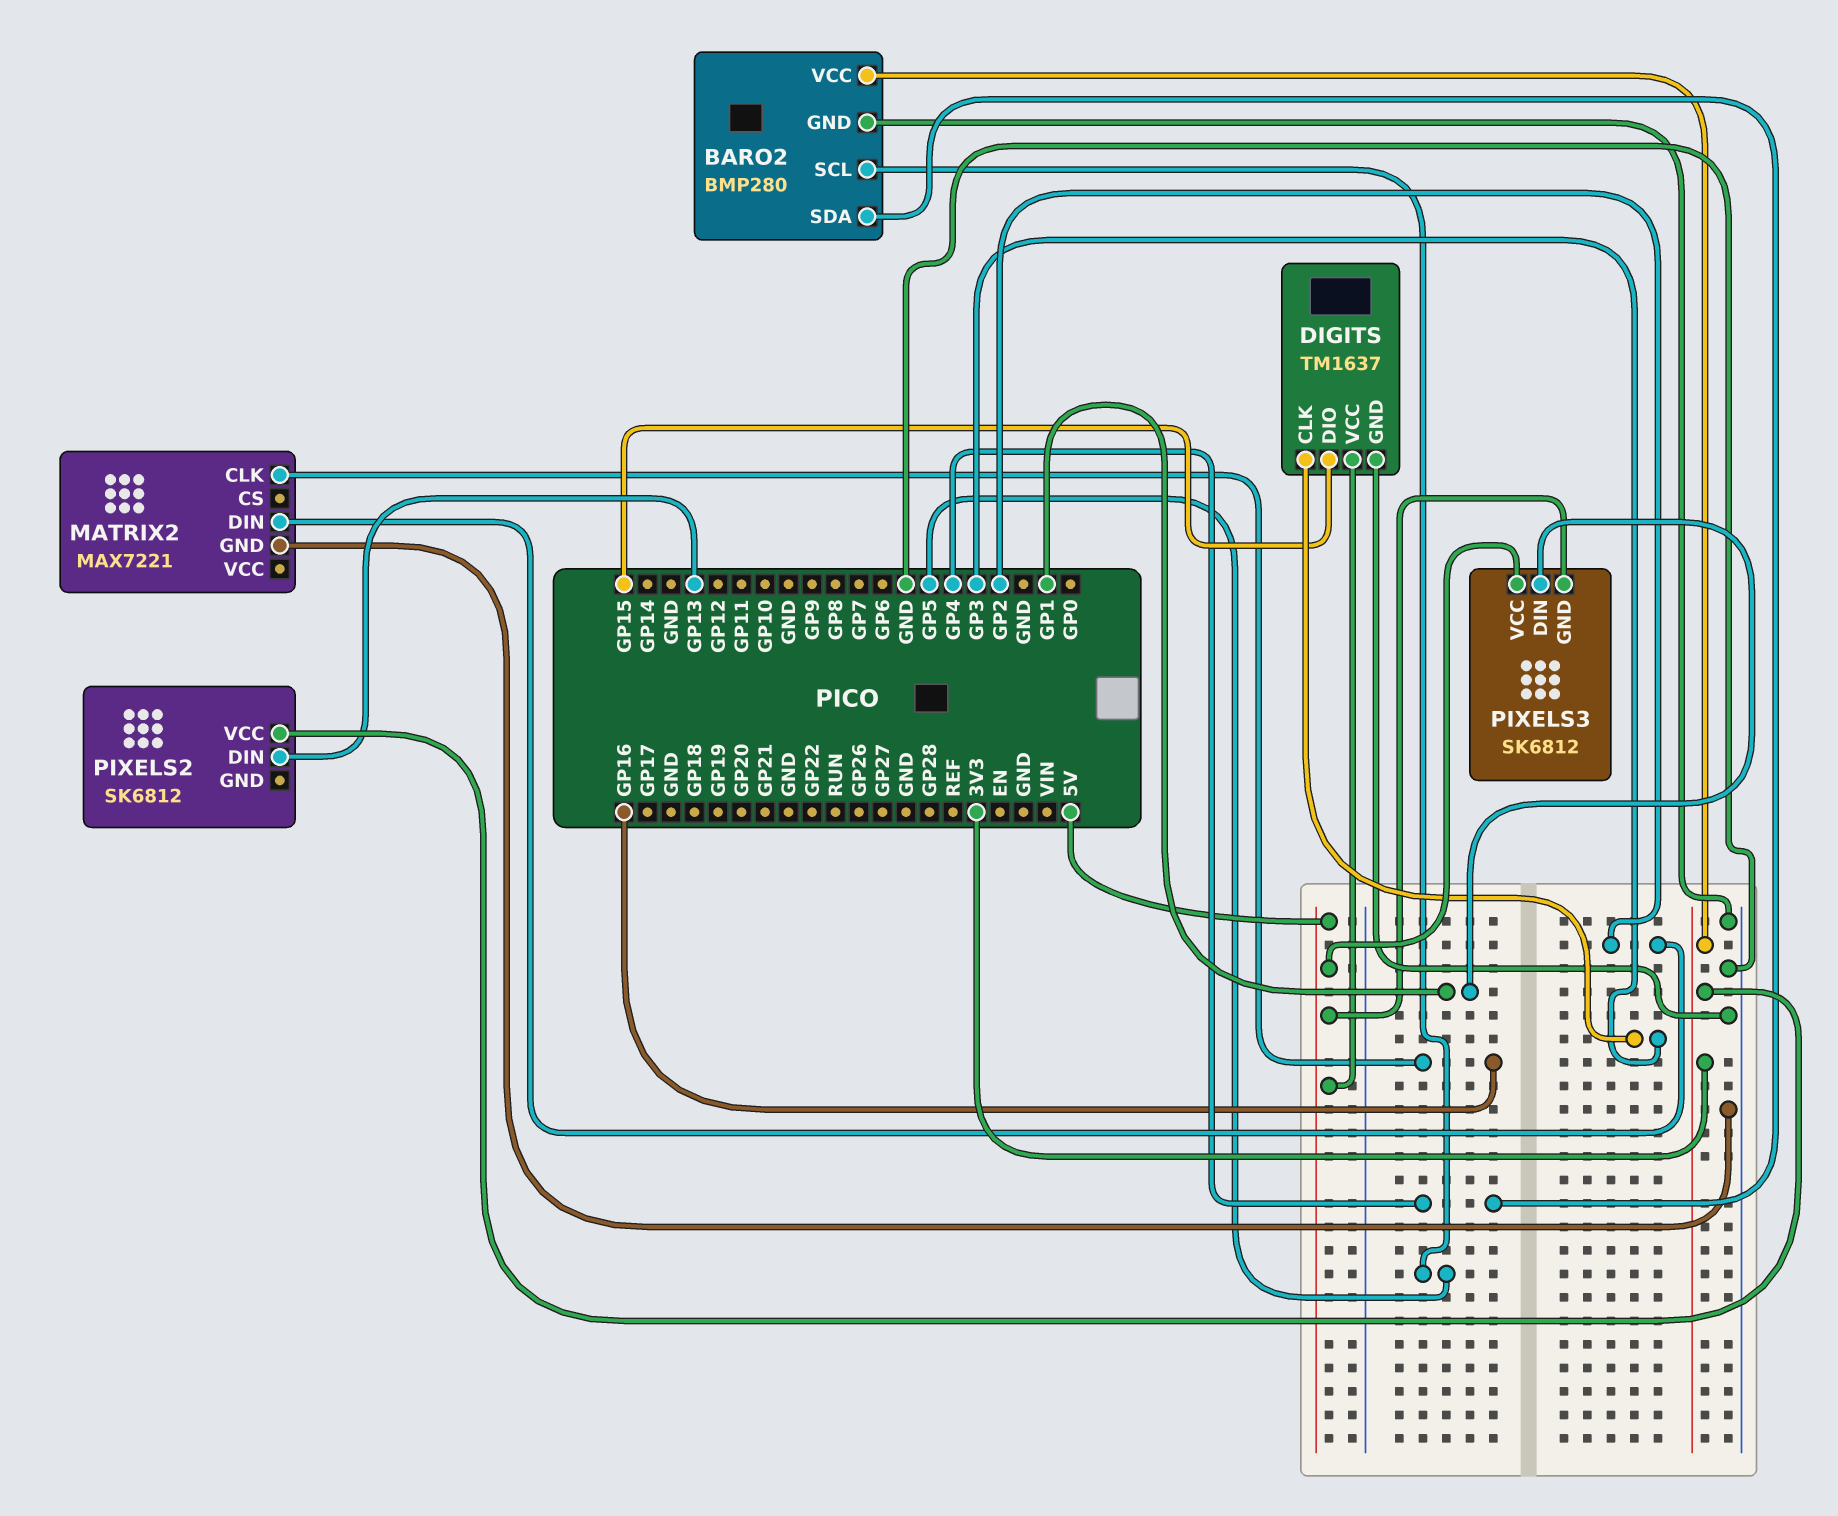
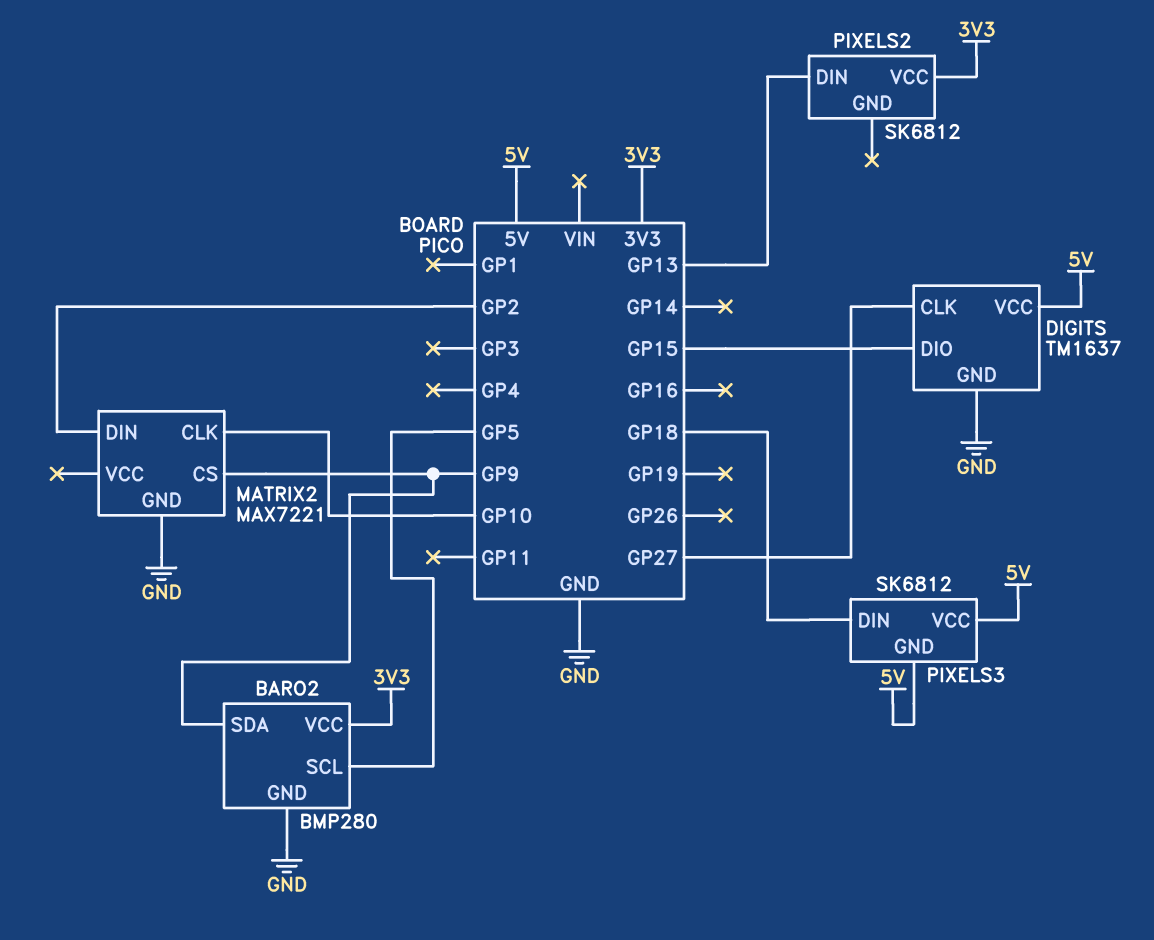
BARO2 pin SDA: GP4 -> GP9
DIGITS pin CLK: GP3 -> GP27
MATRIX2 pin CLK: GP16 -> GP10
MATRIX2 pin CS: none -> GP9
PIXELS3 pin DIN: GP1 -> GP18

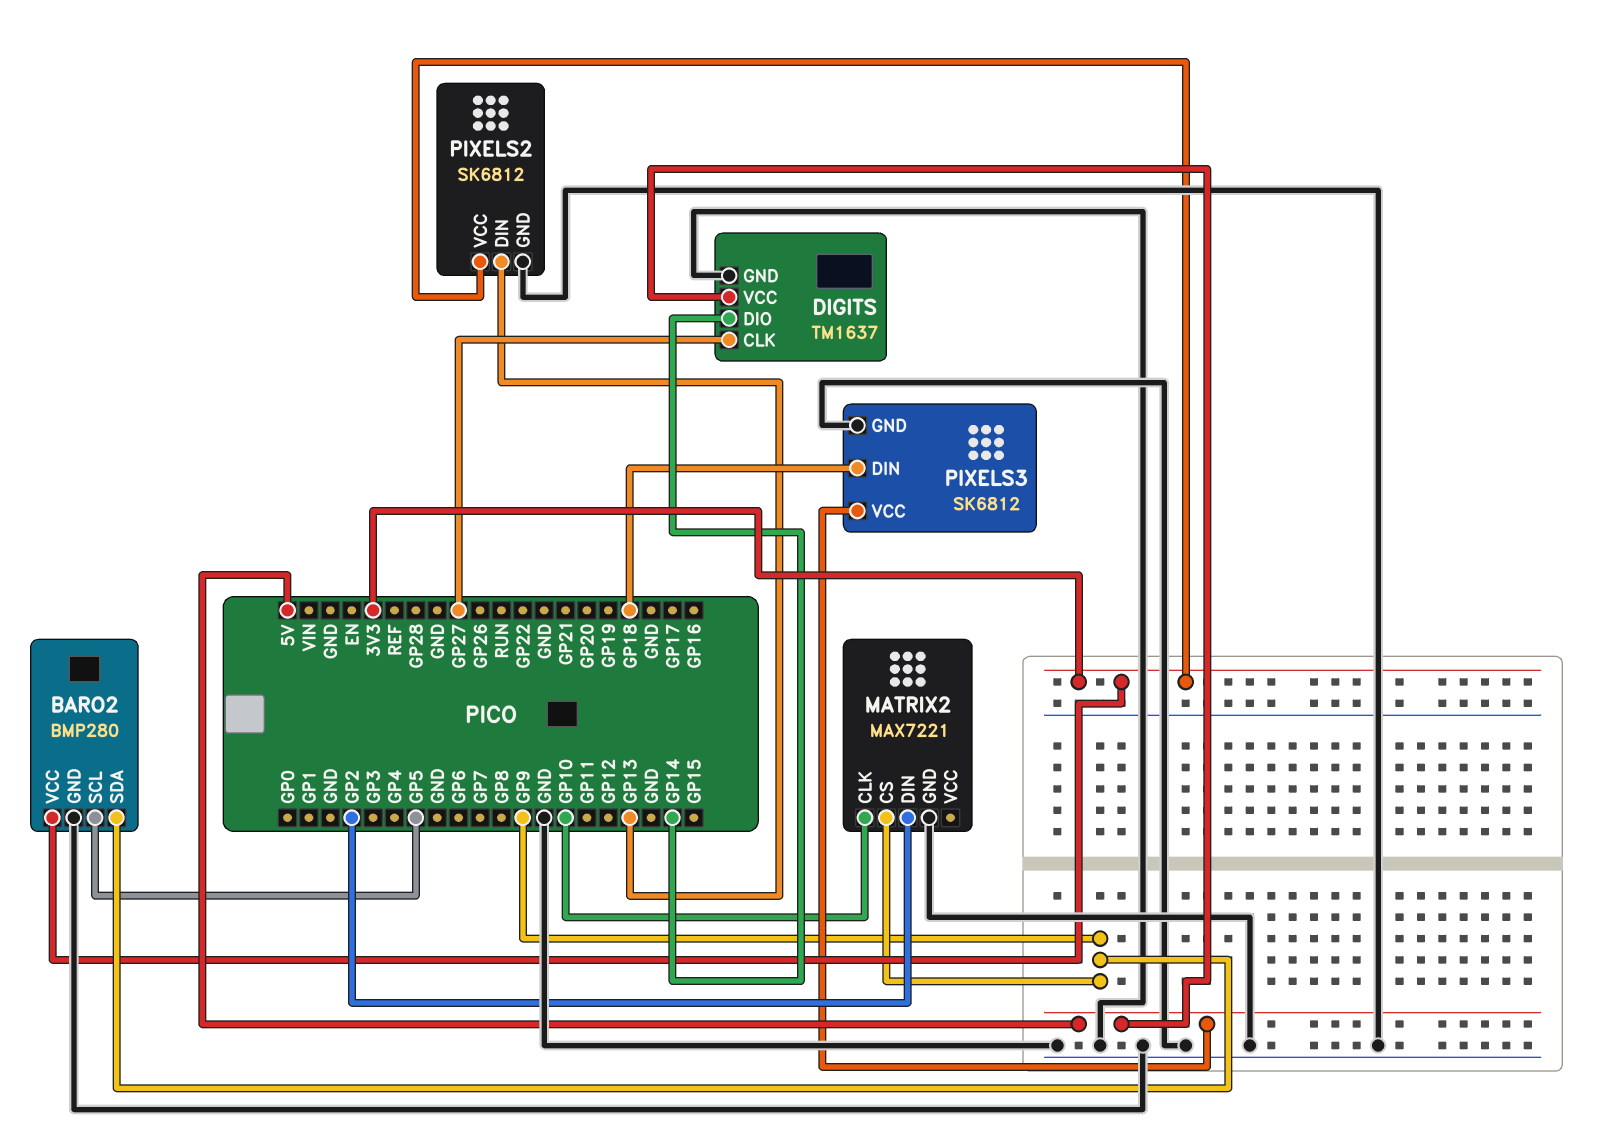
DIGITS pin DIO: GP15 -> GP14
PIXELS2 pin GND: none -> GND
PIXELS3 pin GND: 5V -> GND

